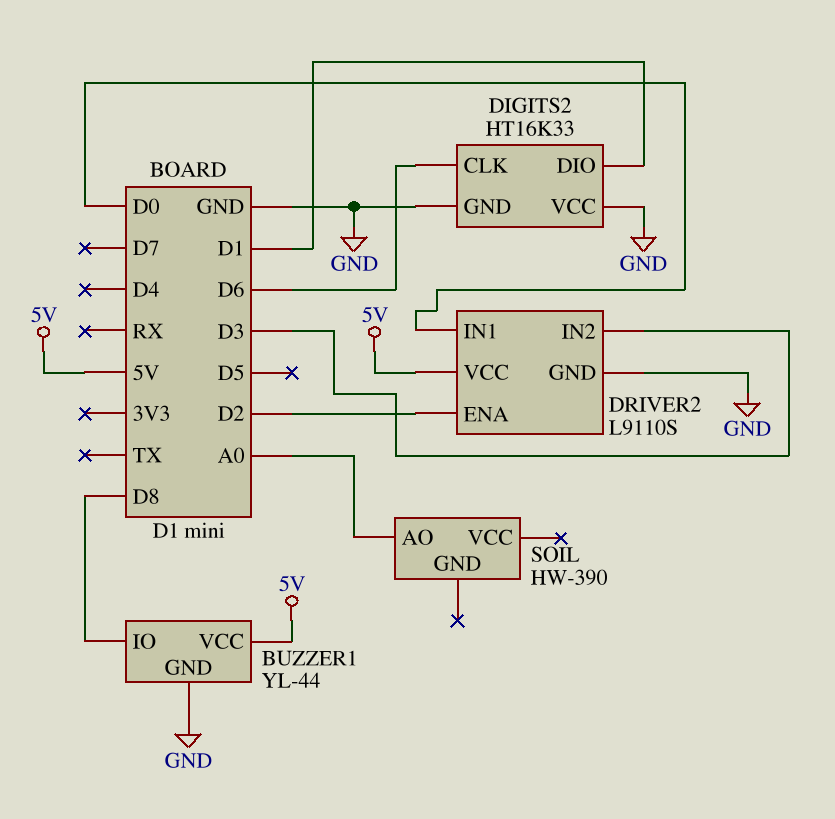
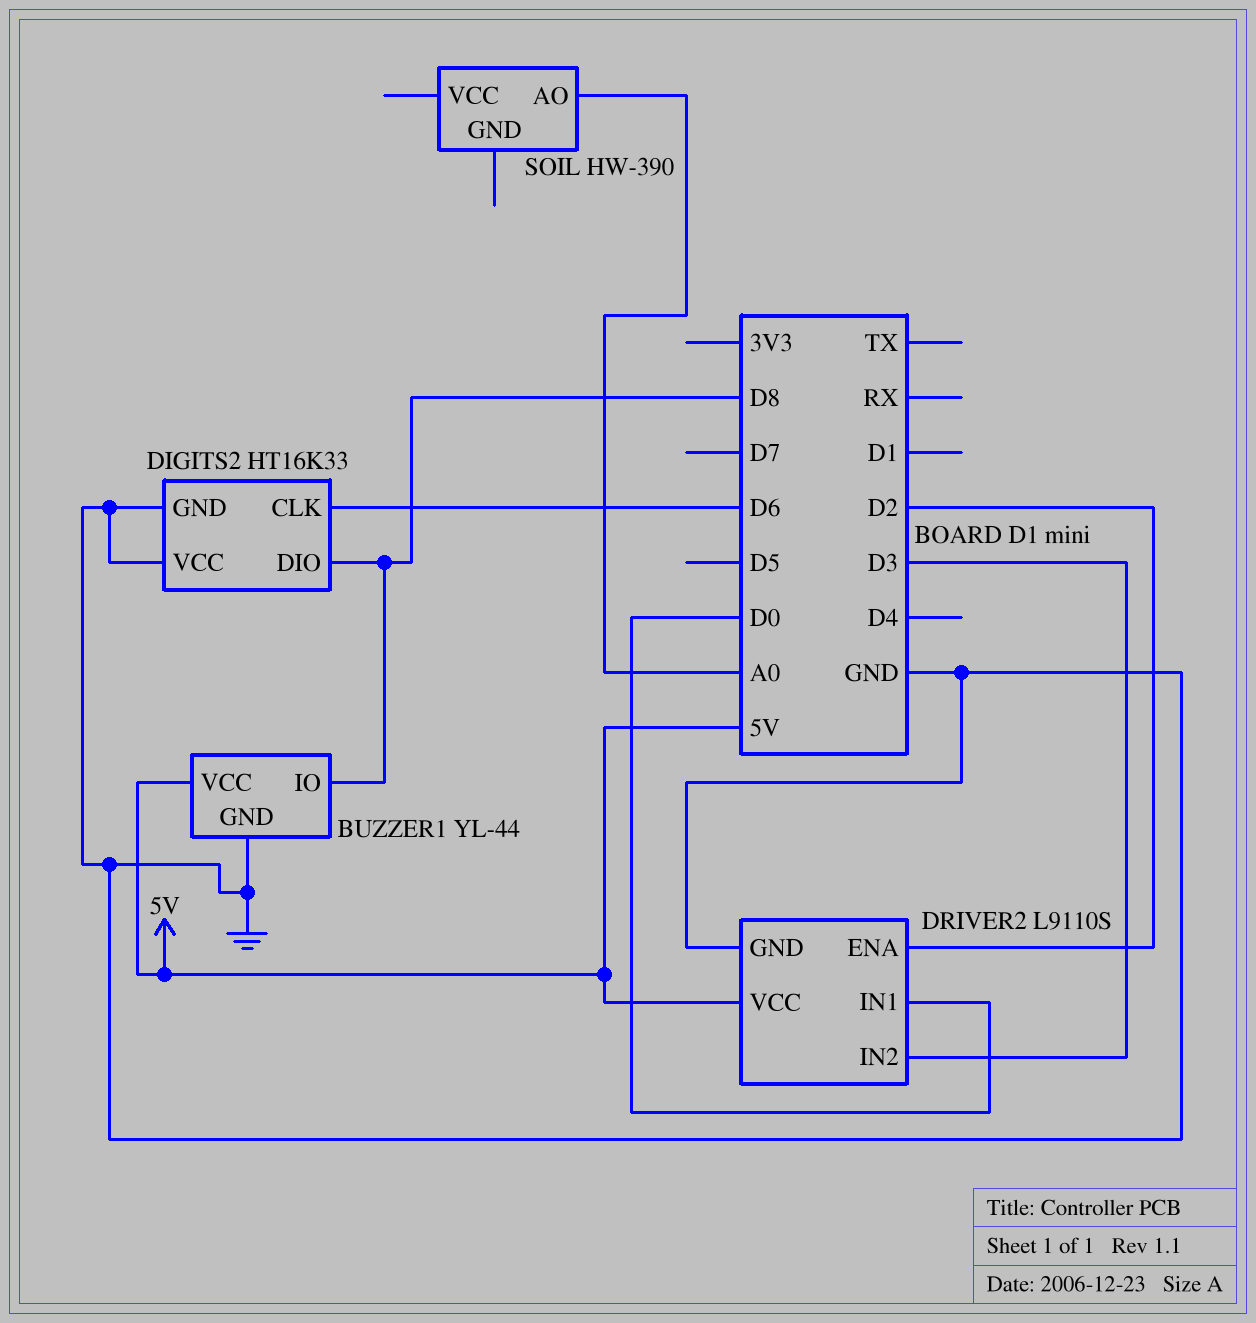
DIGITS2 pin DIO: D1 -> D8

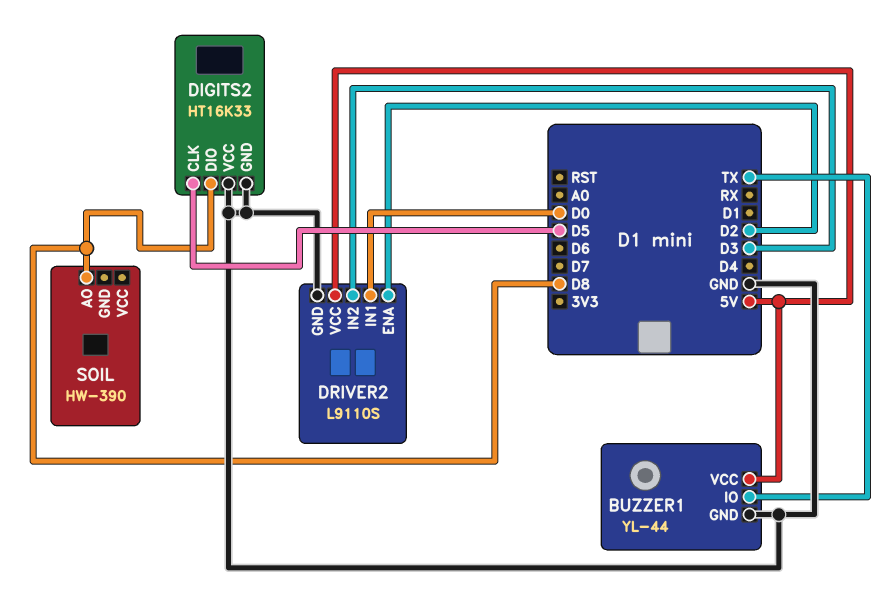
BUZZER1 pin IO: D8 -> TX
DIGITS2 pin CLK: D6 -> D5
SOIL pin AO: A0 -> D8

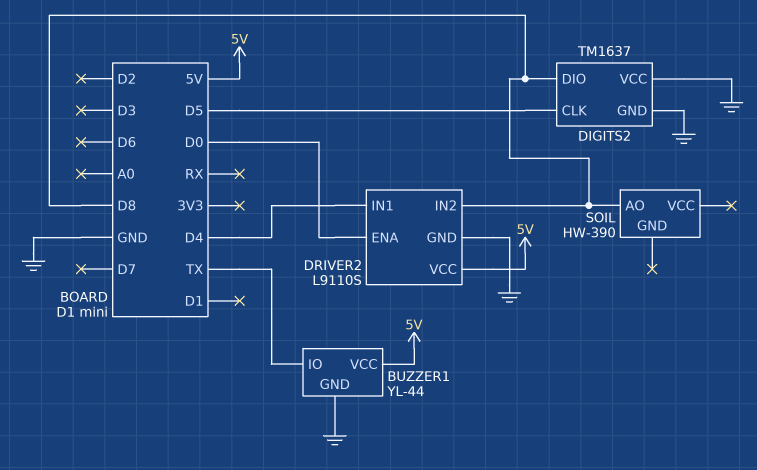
DIGITS2: HT16K33 -> TM1637
DRIVER2 pin ENA: D2 -> D0
DRIVER2 pin IN1: D0 -> D4
DRIVER2 pin IN2: D3 -> D8

